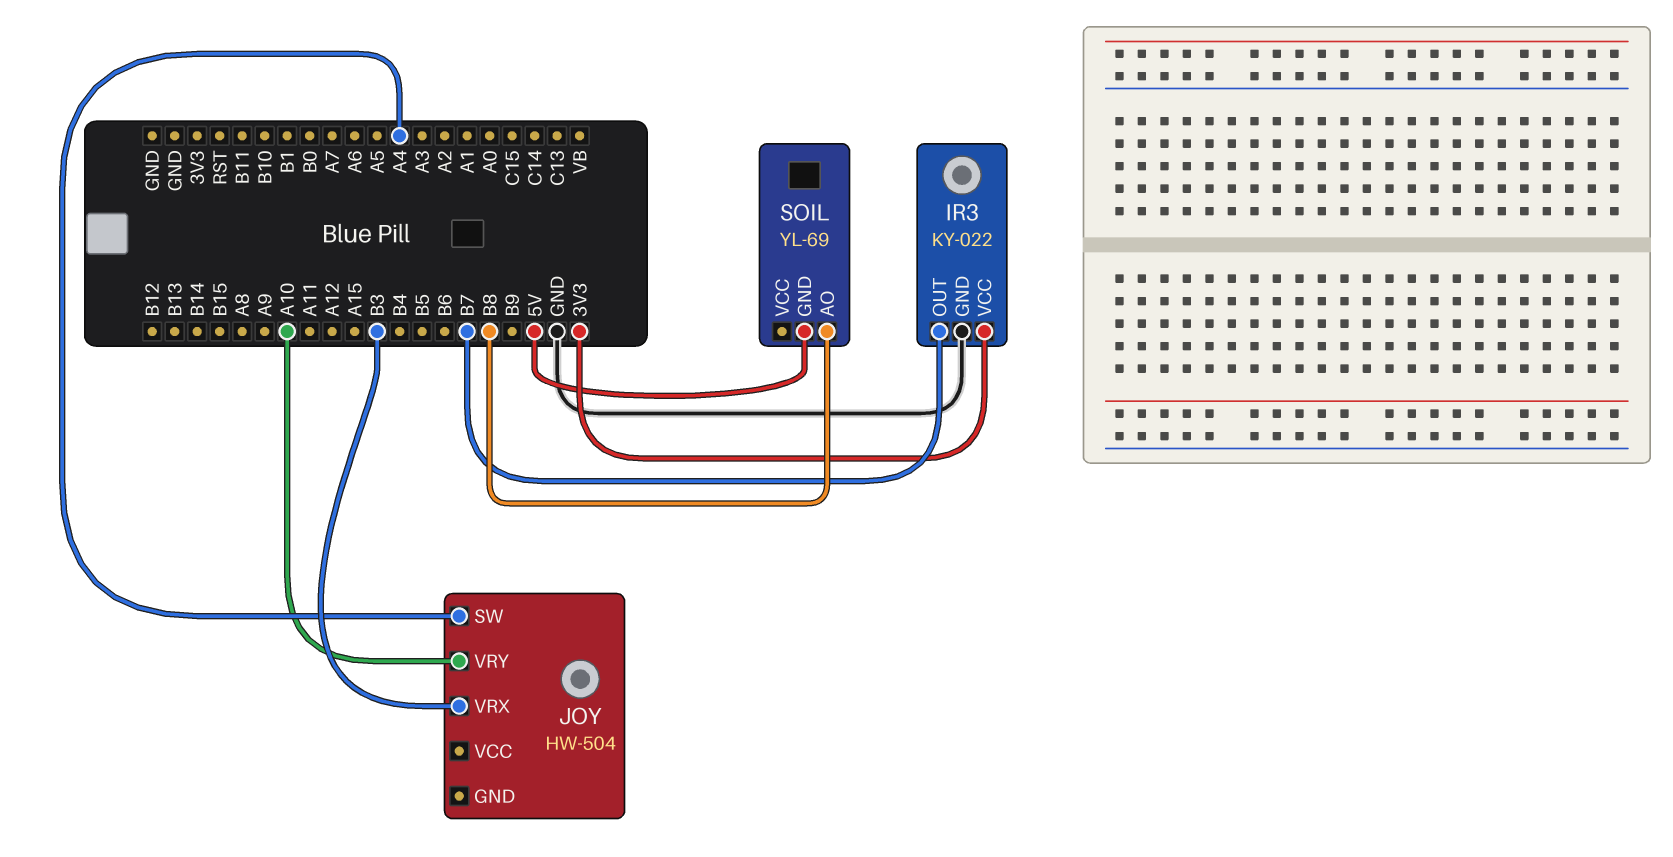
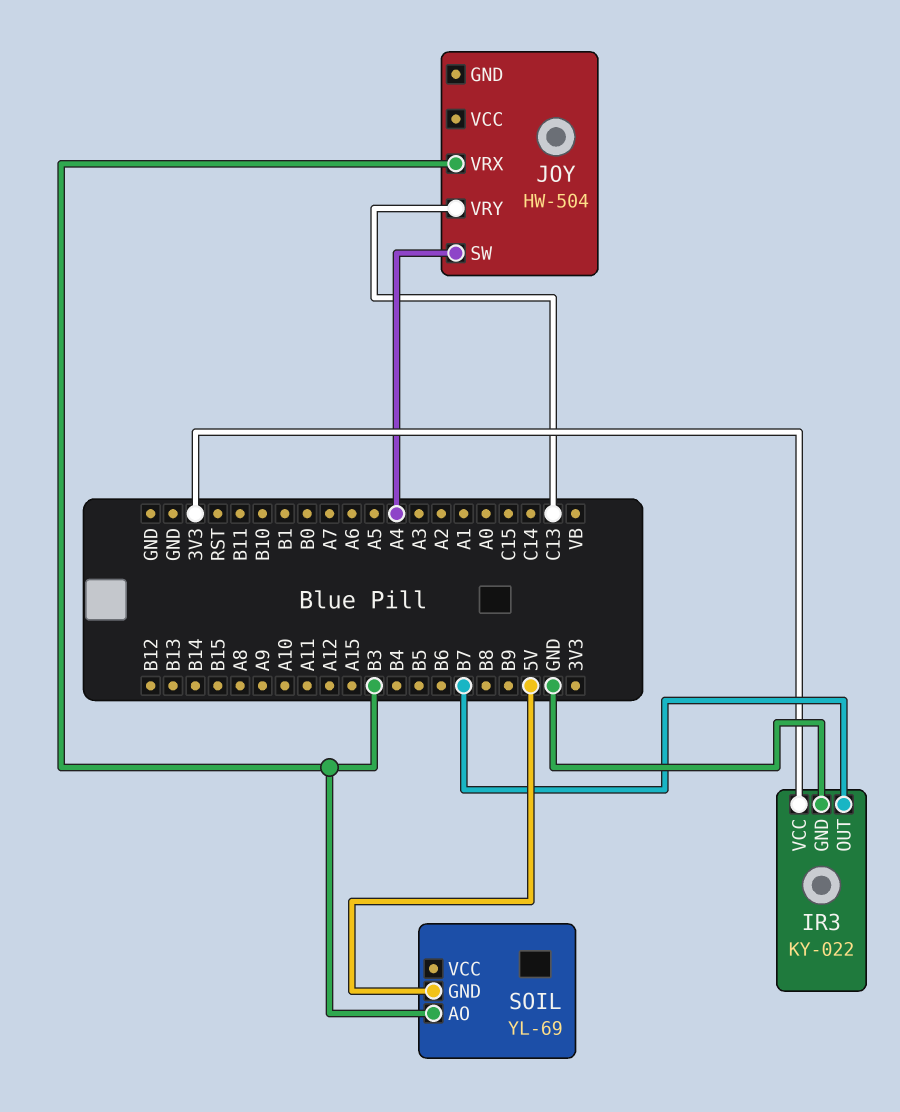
JOY pin VRY: A10 -> C13
SOIL pin AO: B8 -> B3

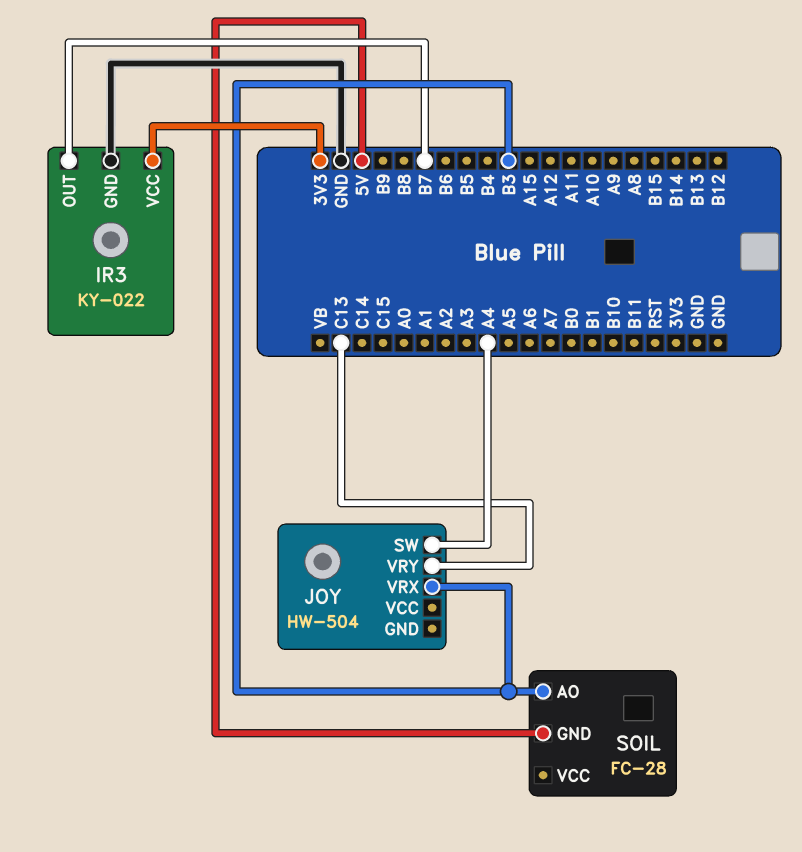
SOIL: YL-69 -> FC-28

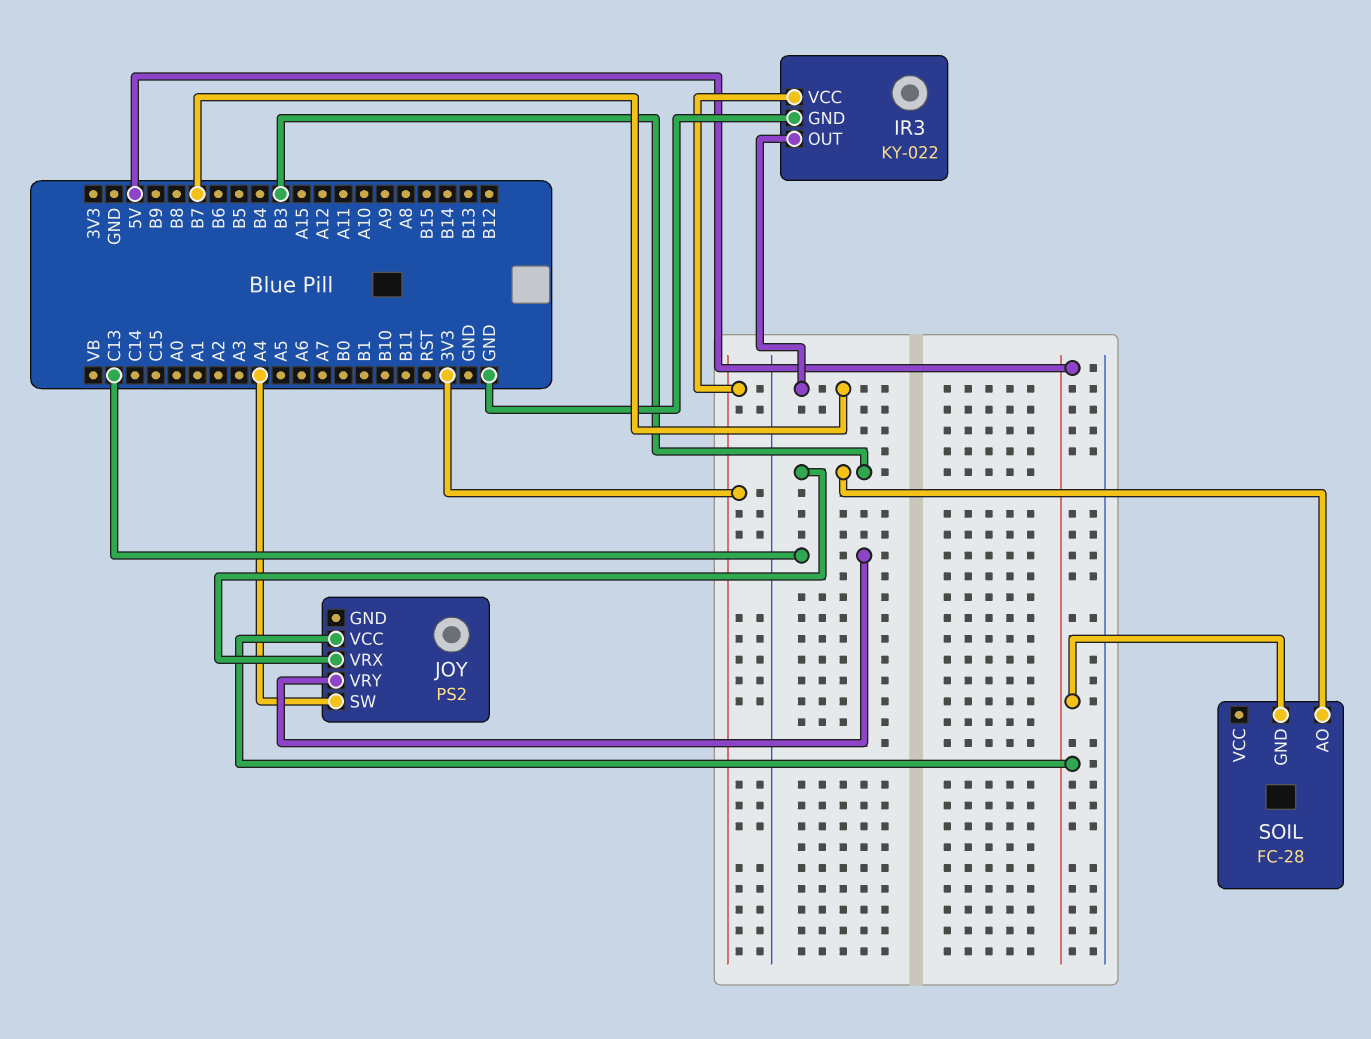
JOY: HW-504 -> PS2
JOY pin VCC: none -> 5V

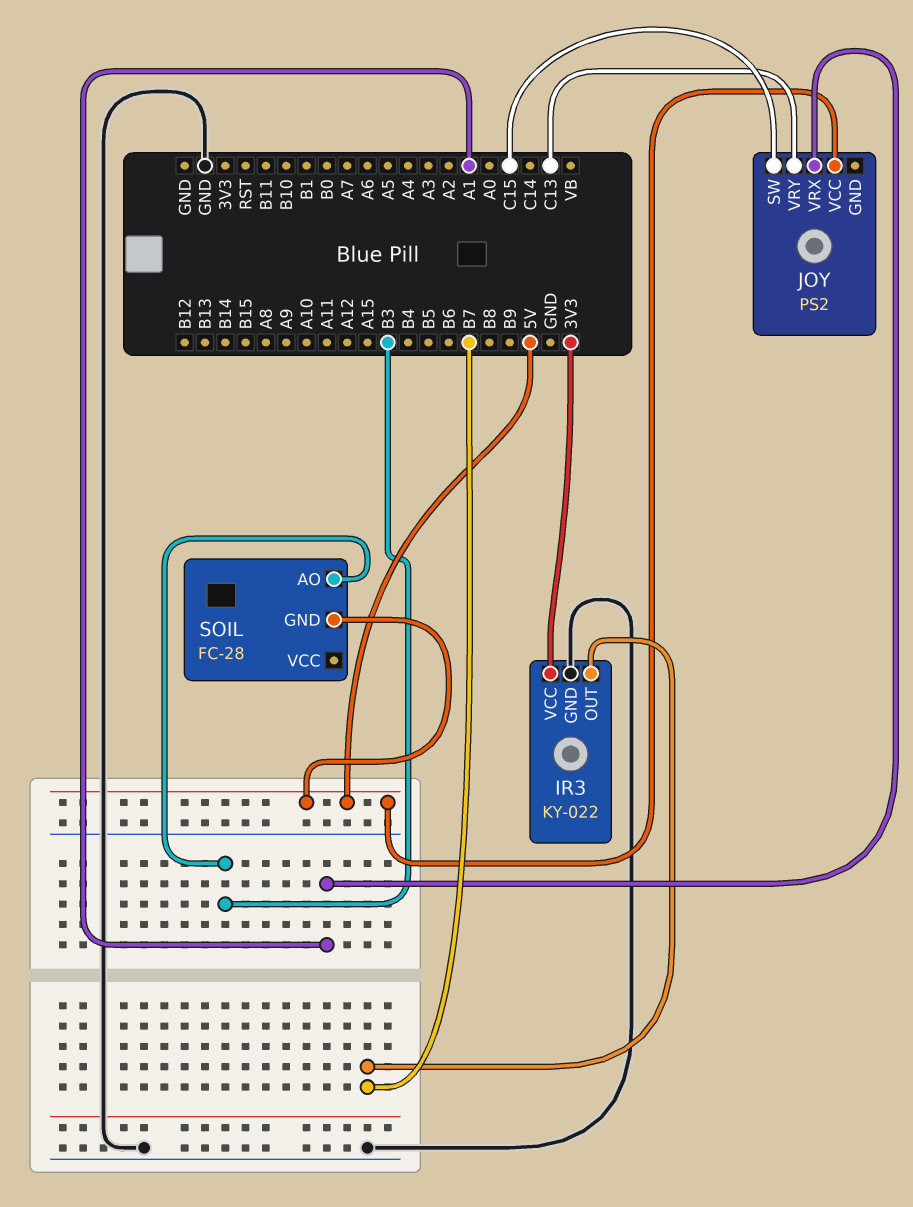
JOY pin SW: A4 -> C15
JOY pin VRX: B3 -> A1

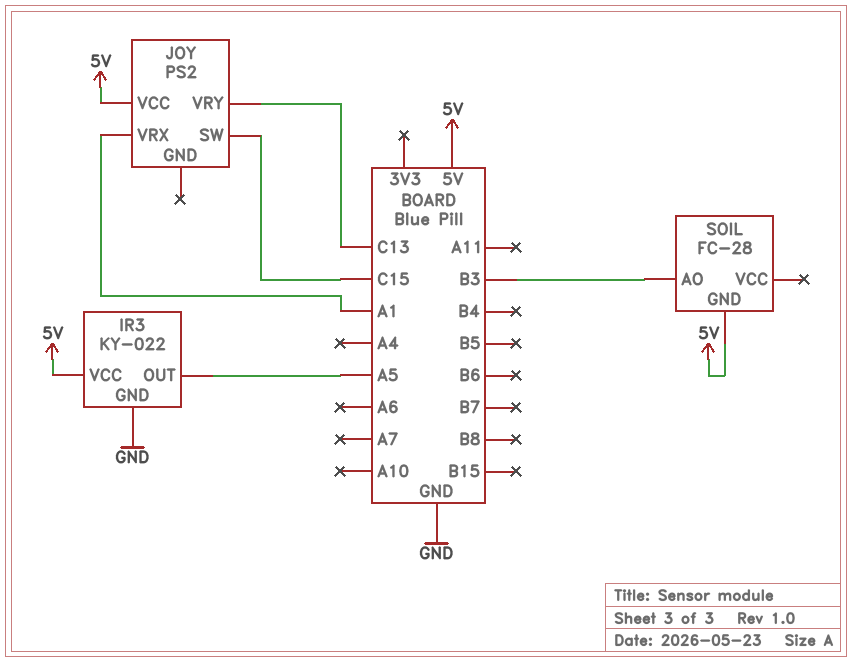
IR3 pin OUT: B7 -> A5
IR3 pin VCC: 3V3 -> 5V

